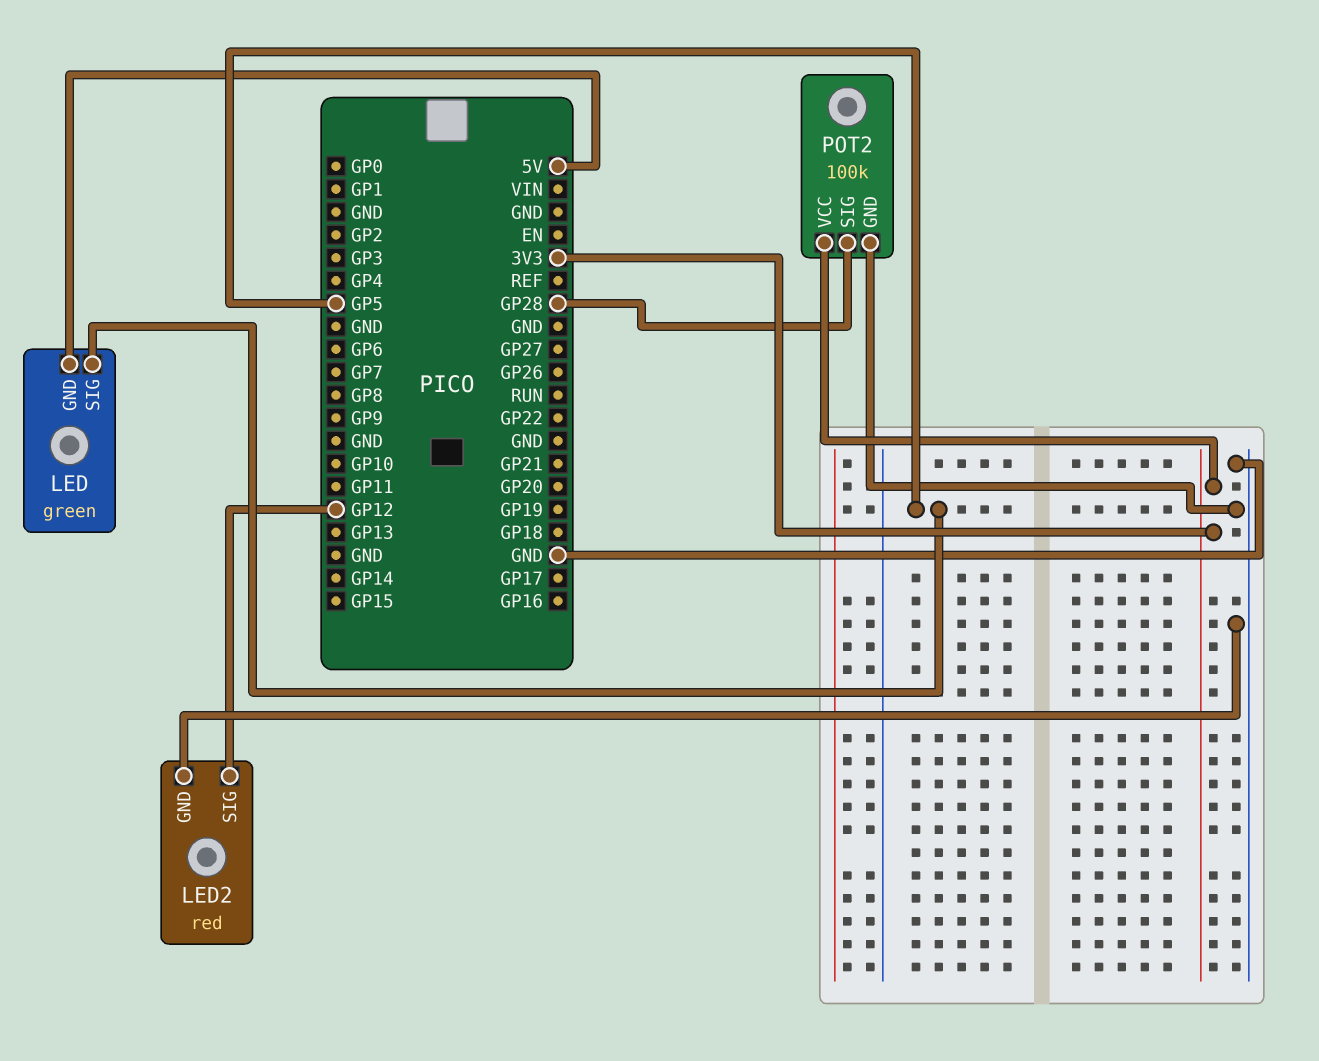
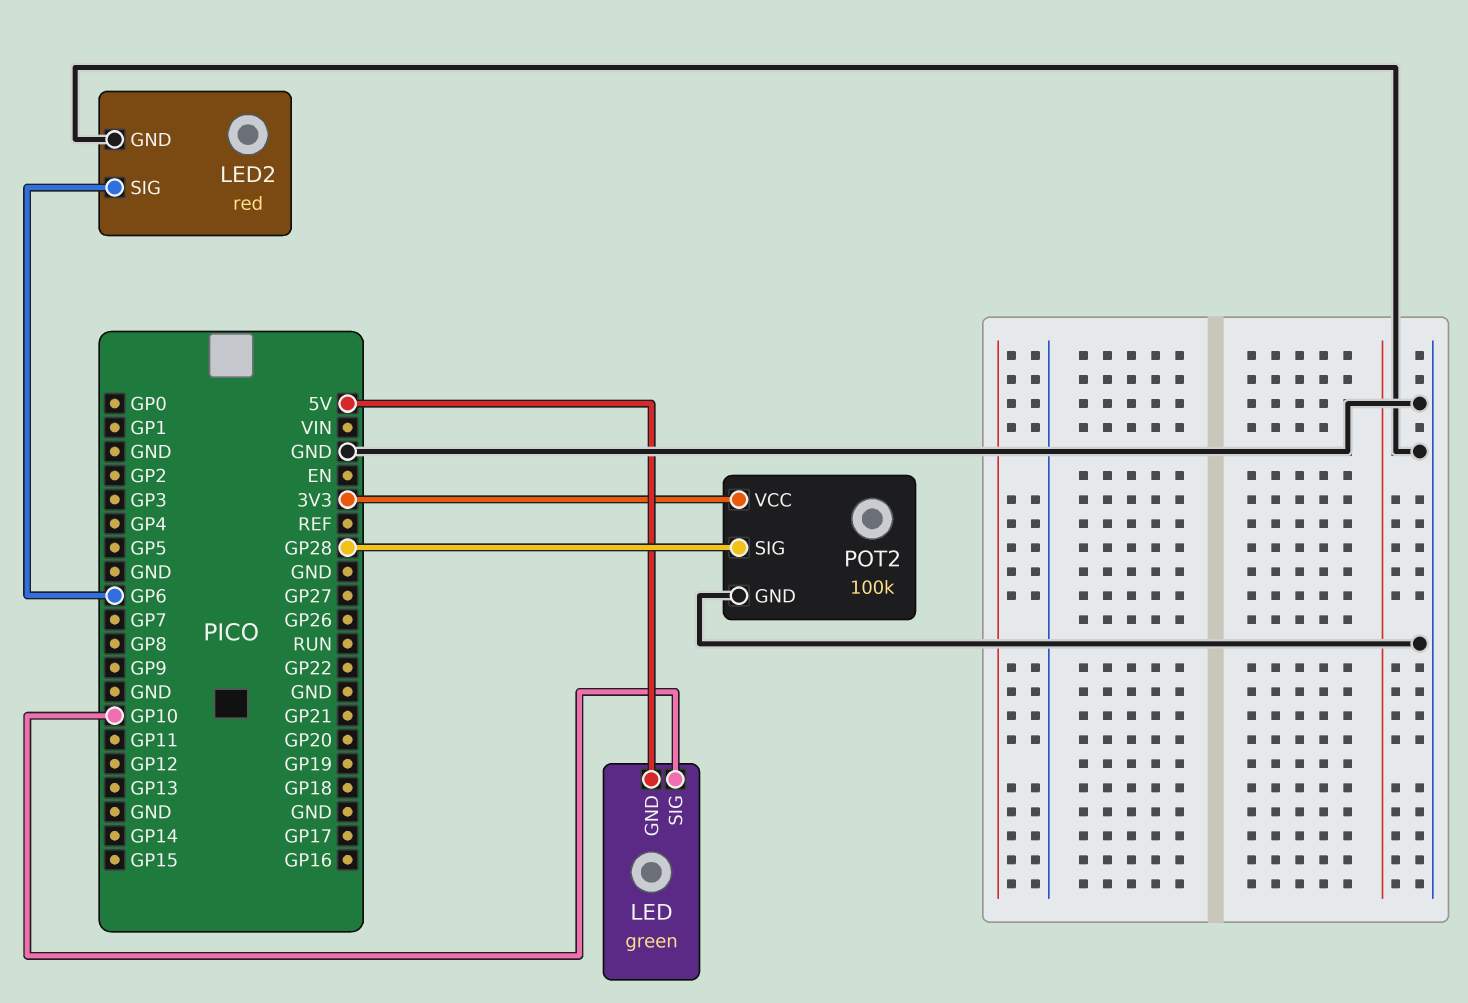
LED pin SIG: GP5 -> GP10
LED2 pin SIG: GP12 -> GP6

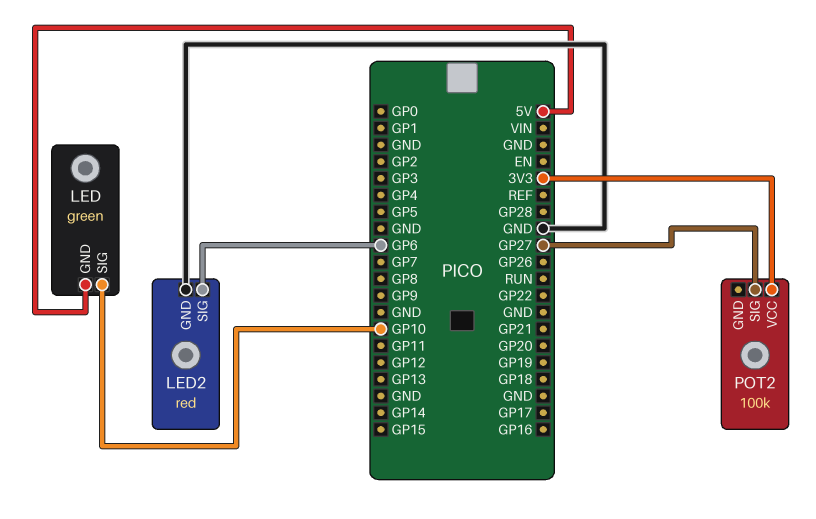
POT2 pin GND: GND -> none
POT2 pin SIG: GP28 -> GP27

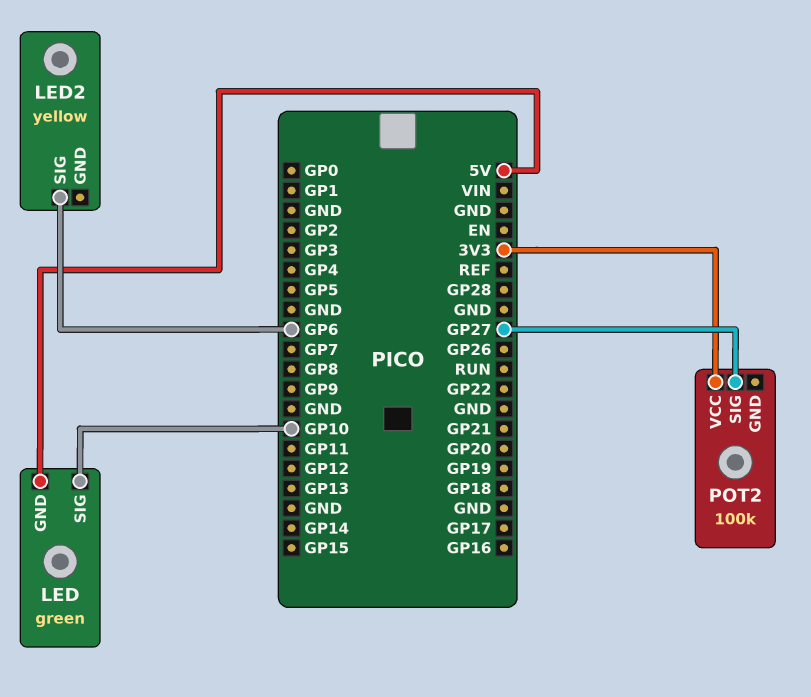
LED2: red -> yellow
LED2 pin GND: GND -> none

